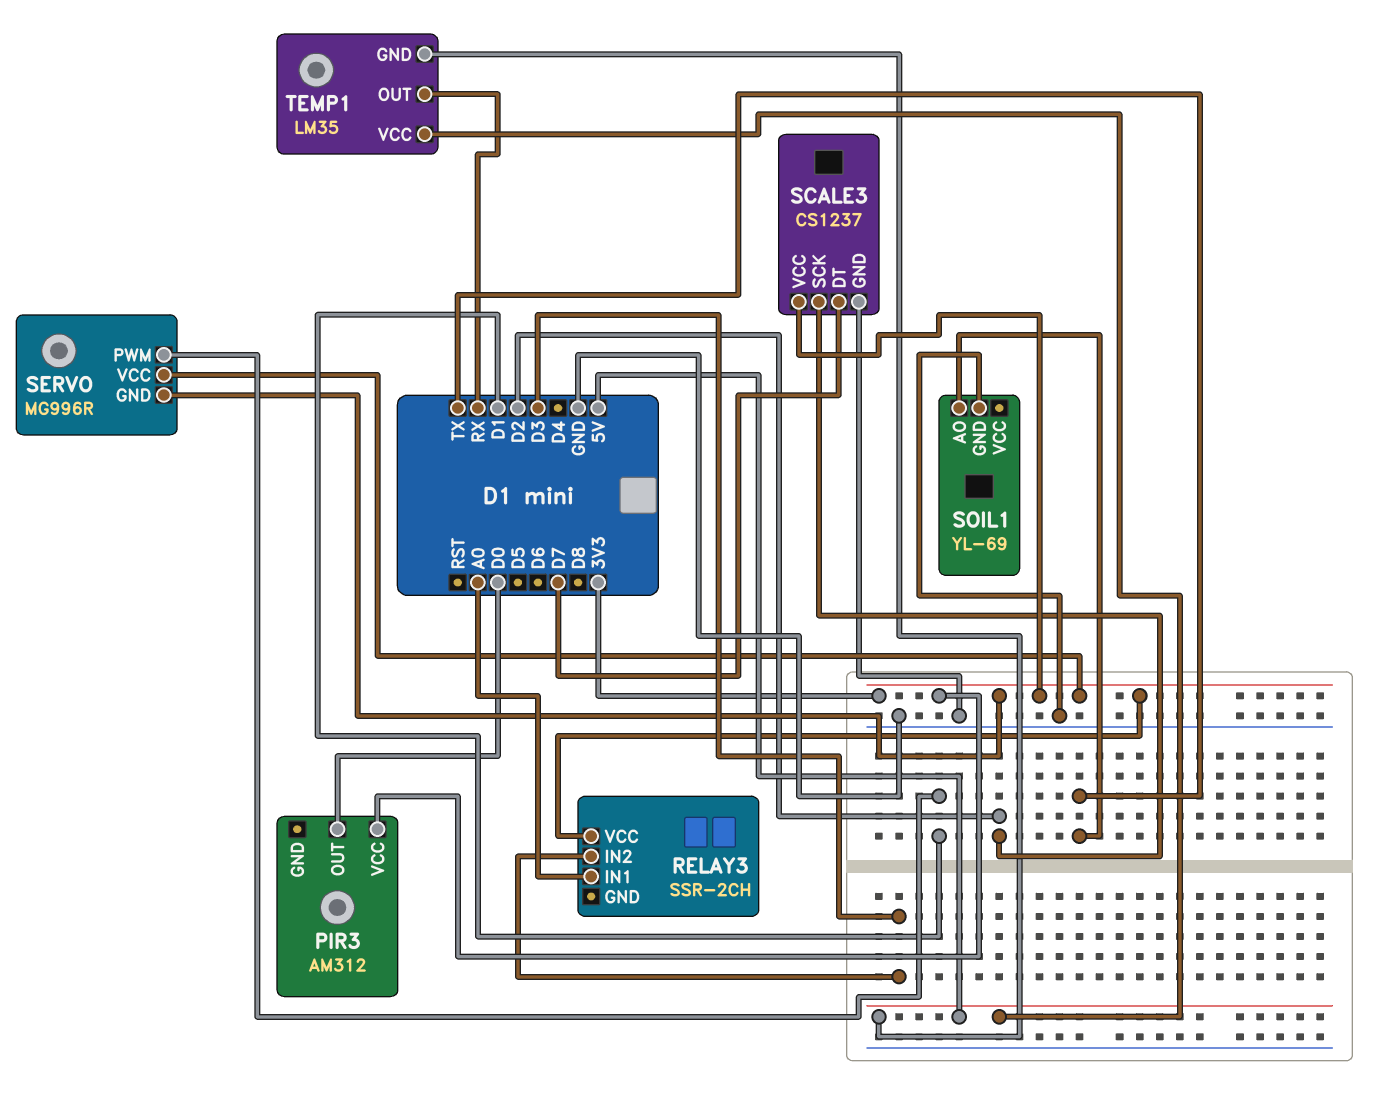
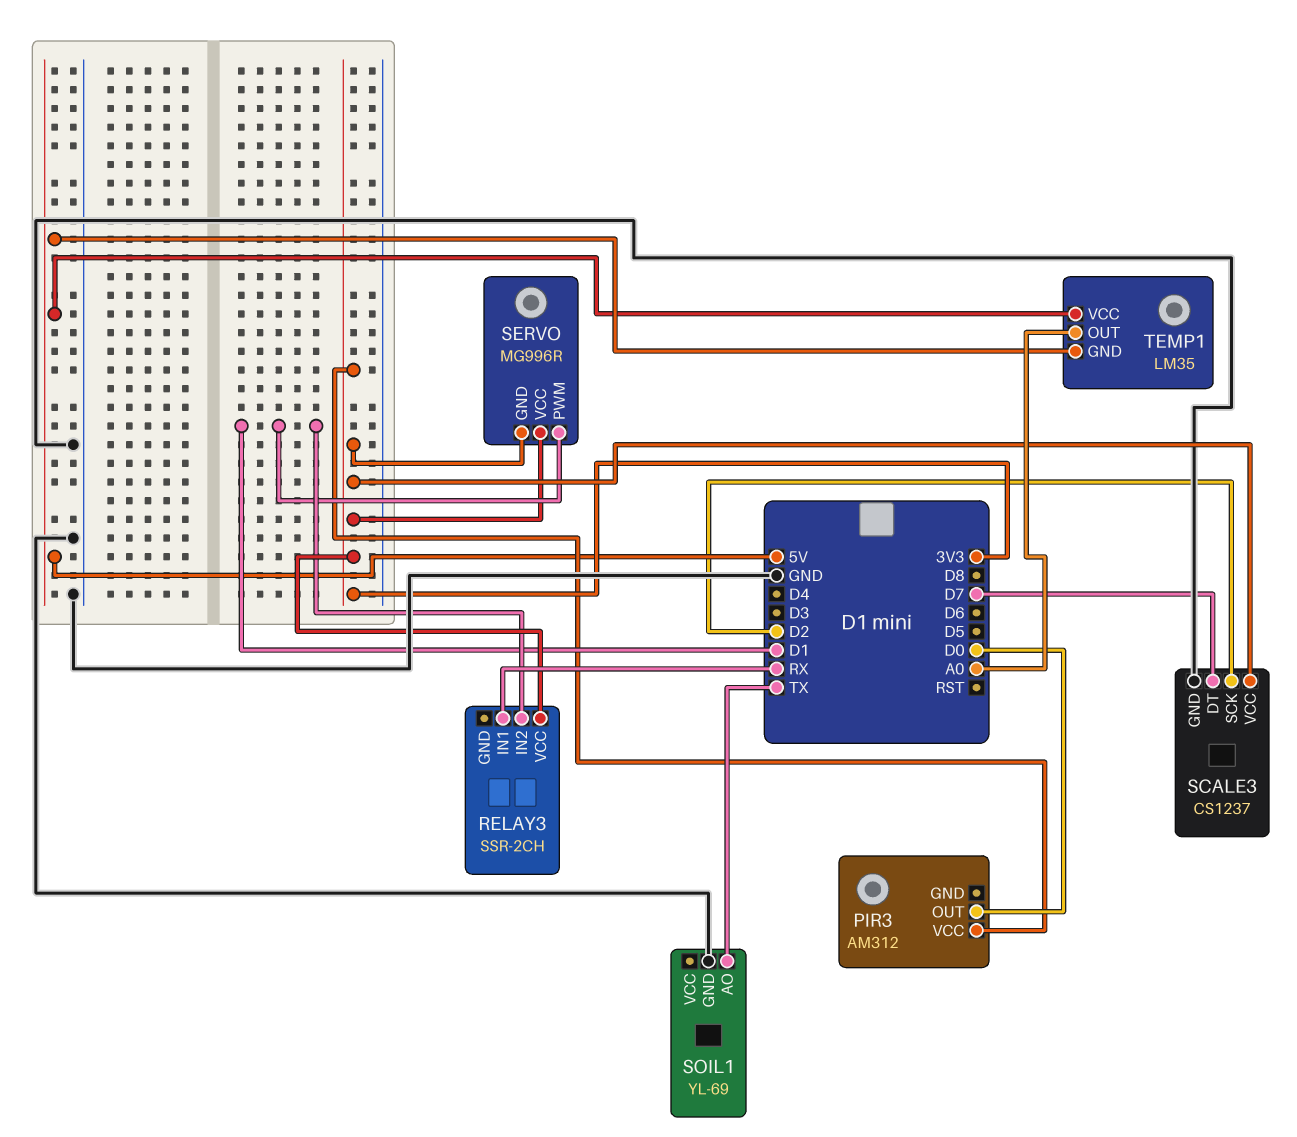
RELAY3 pin IN1: A0 -> RX
RELAY3 pin IN2: D3 -> D1
TEMP1 pin OUT: RX -> A0

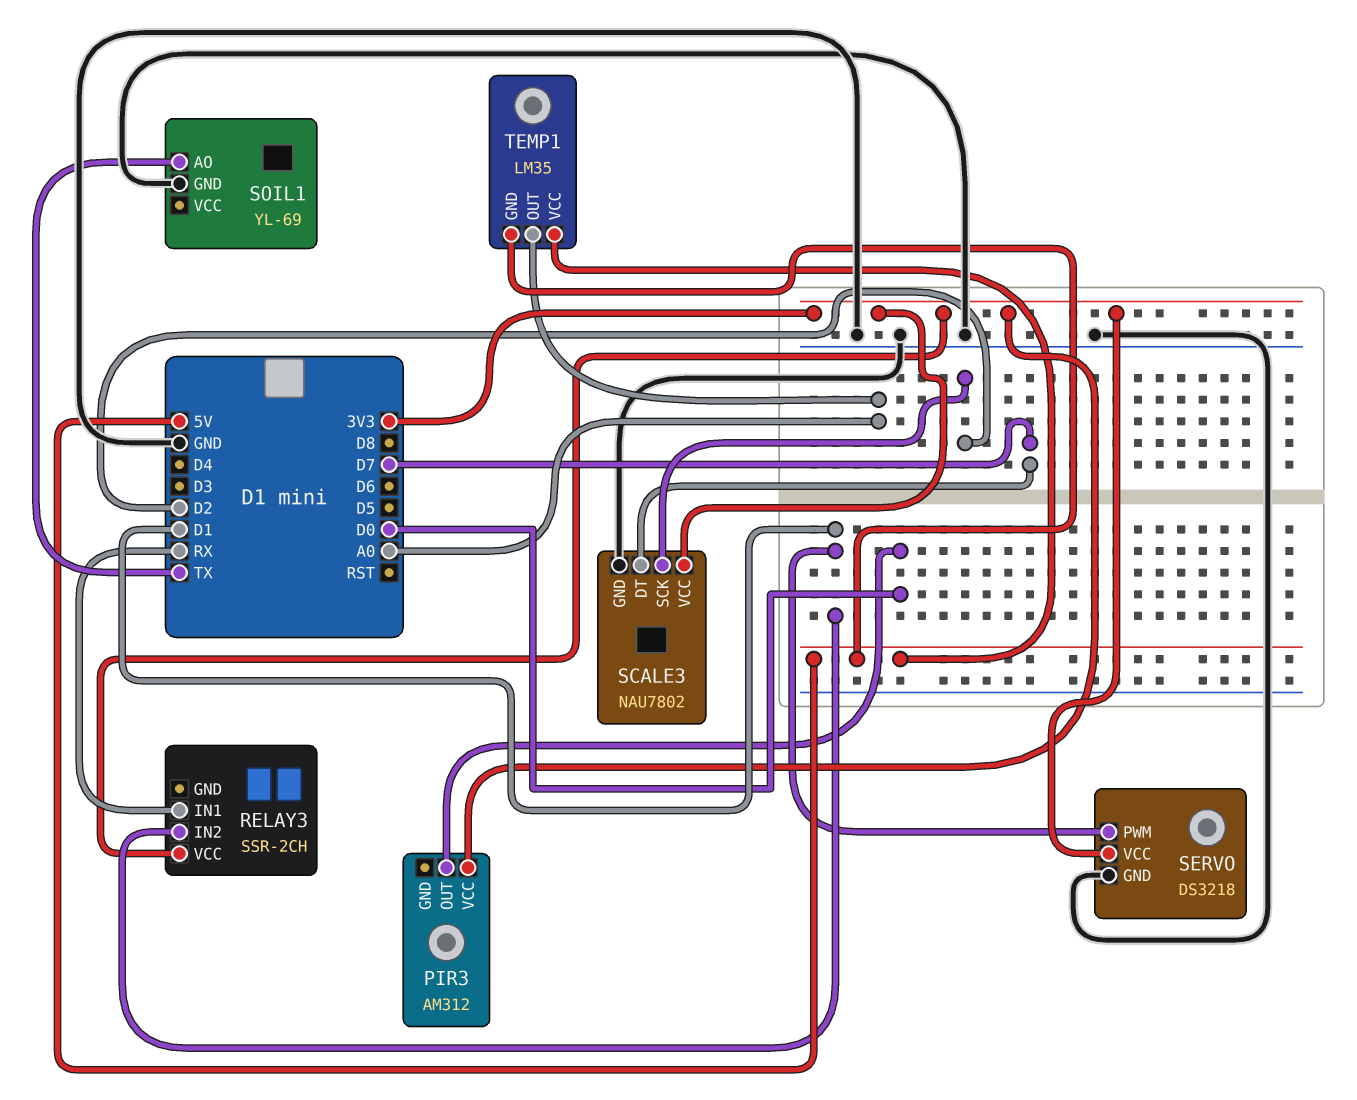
SCALE3: CS1237 -> NAU7802
SERVO: MG996R -> DS3218
SERVO pin GND: 3V3 -> GND

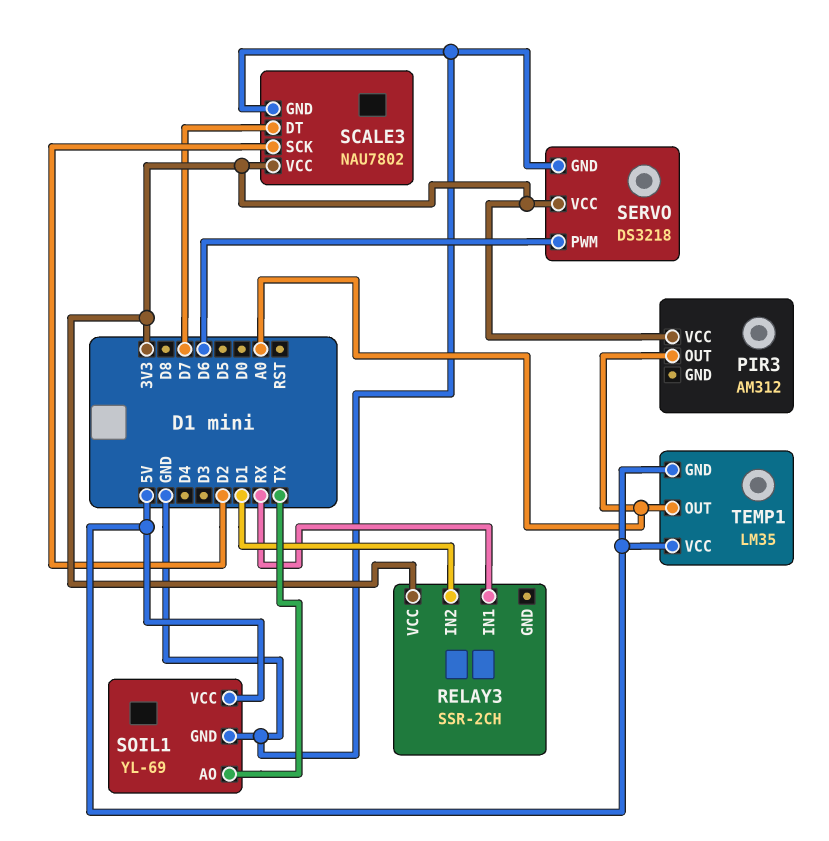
PIR3 pin OUT: D0 -> A0
SERVO pin PWM: D1 -> D6
SOIL1 pin VCC: none -> 5V

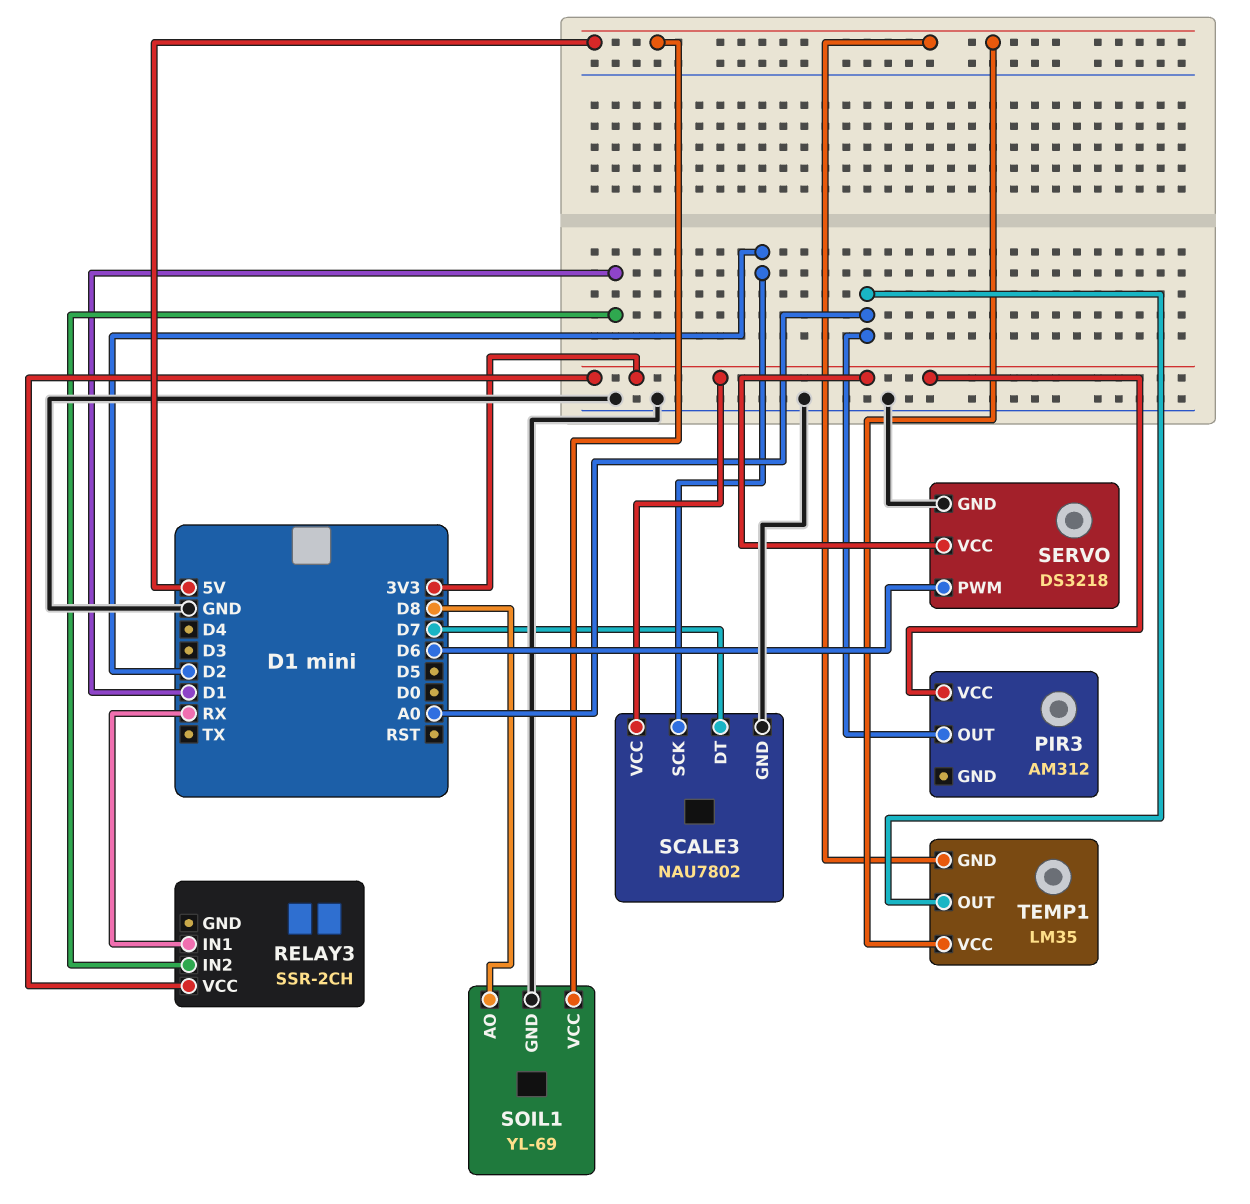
SOIL1 pin AO: TX -> D8

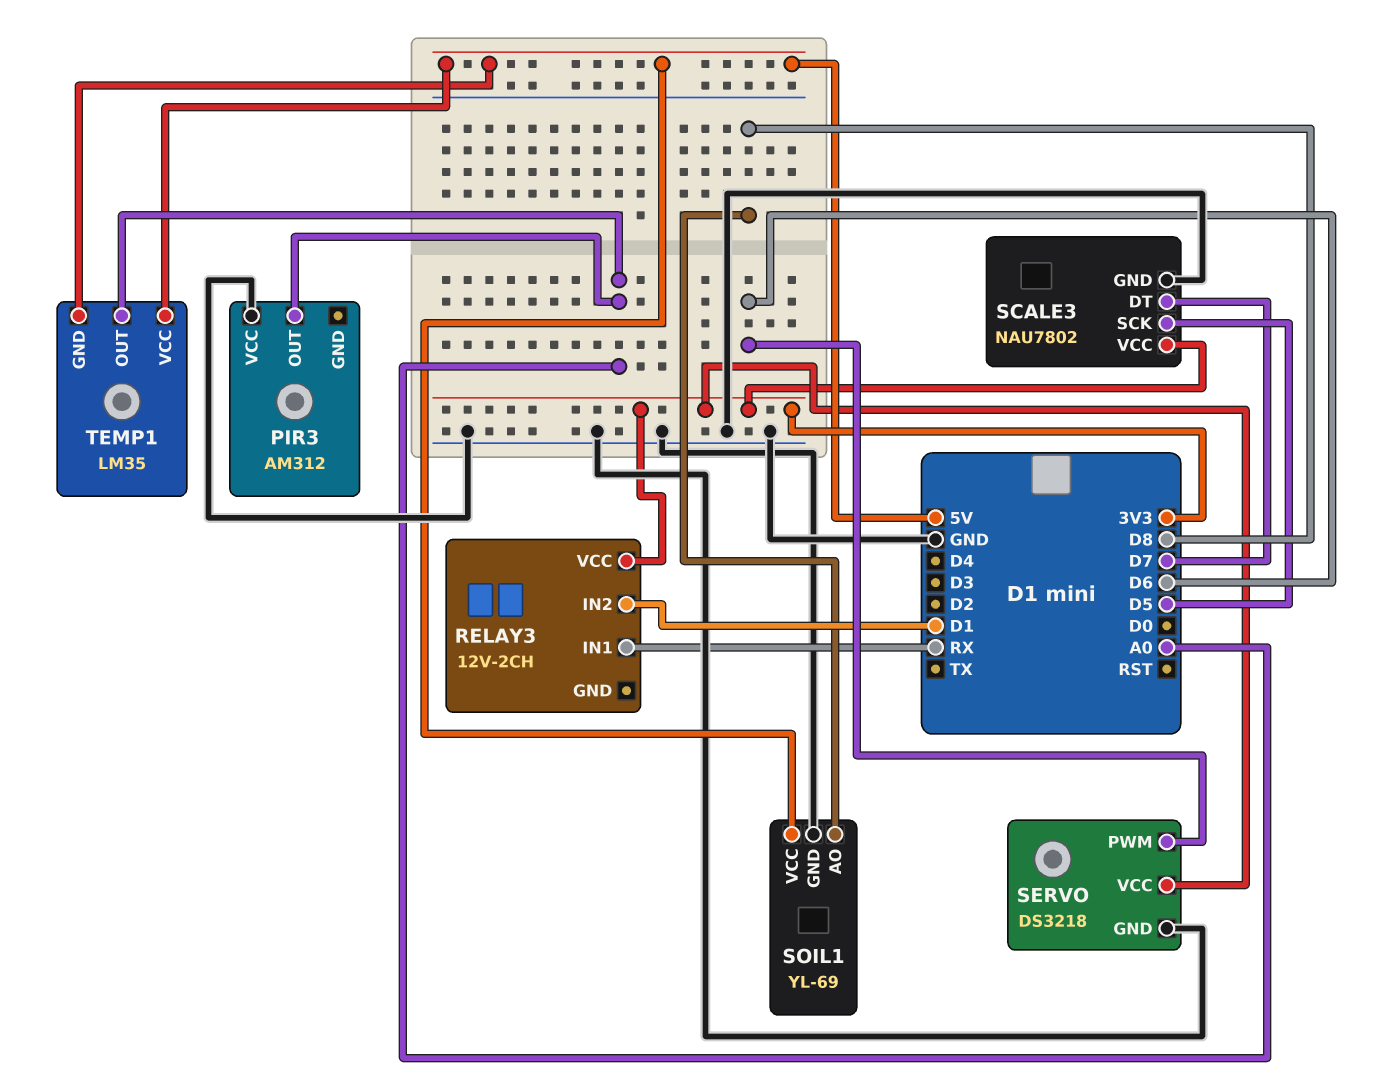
PIR3 pin VCC: 3V3 -> GND
RELAY3: SSR-2CH -> 12V-2CH
SCALE3 pin SCK: D2 -> D5

